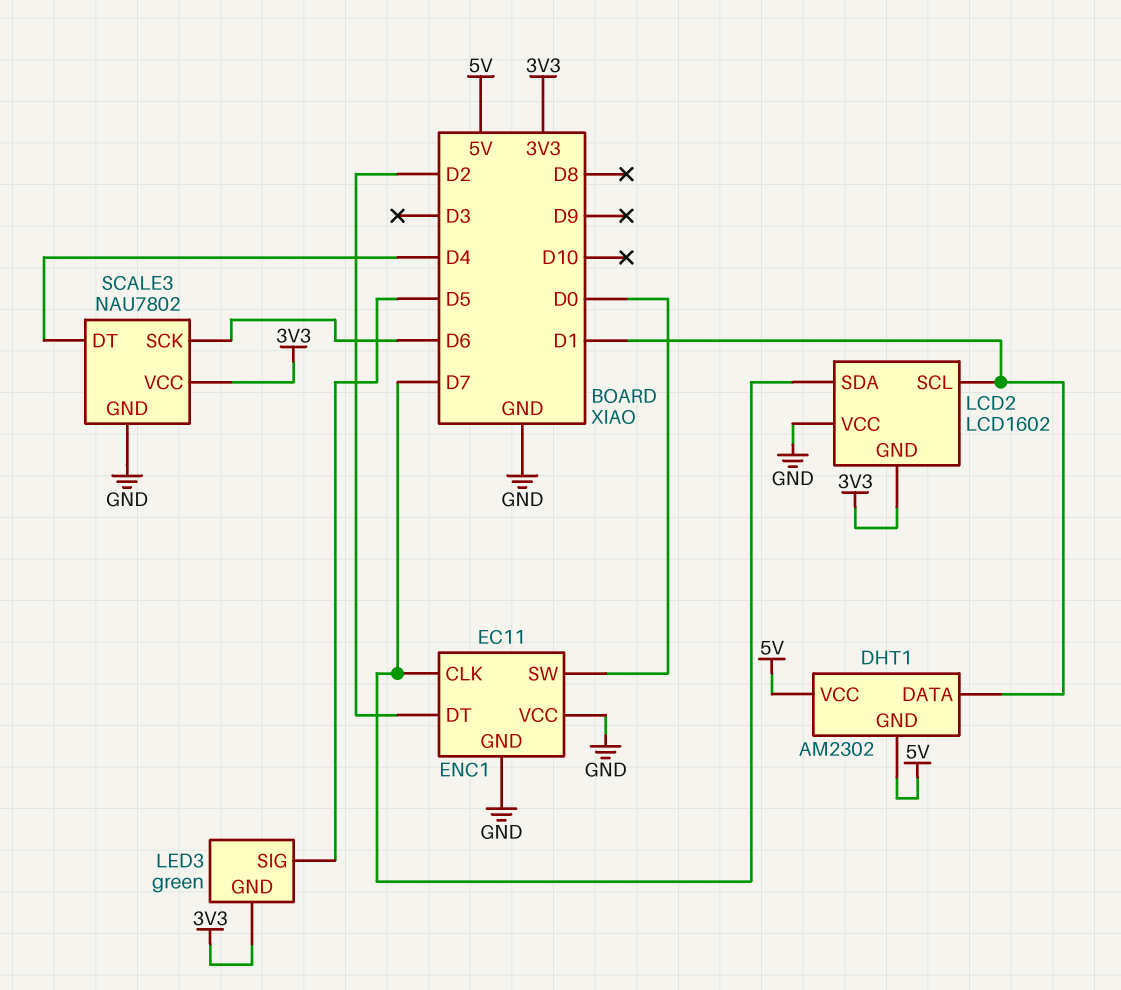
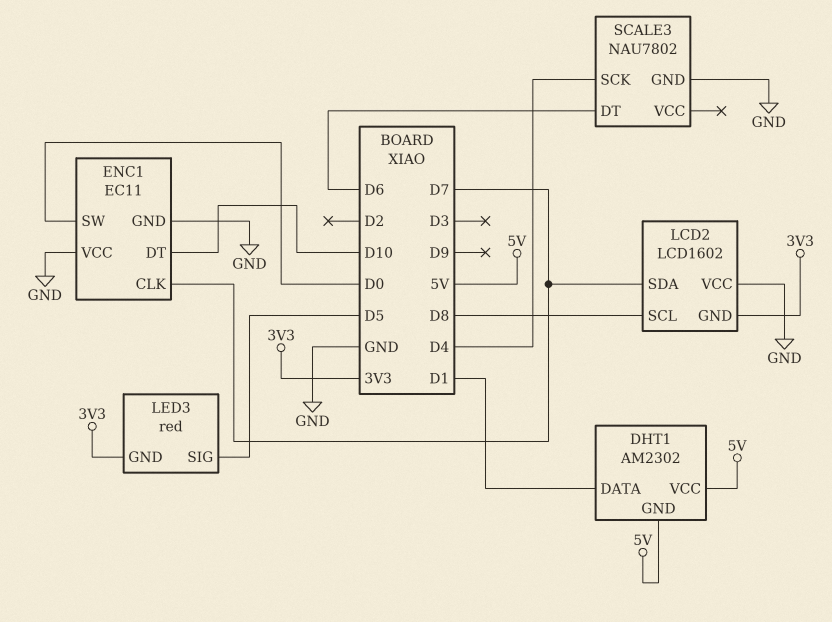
ENC1 pin DT: D2 -> D10
LCD2 pin SCL: D1 -> D8
LED3: green -> red
SCALE3 pin DT: D4 -> D6
SCALE3 pin SCK: D6 -> D4
SCALE3 pin VCC: 3V3 -> none

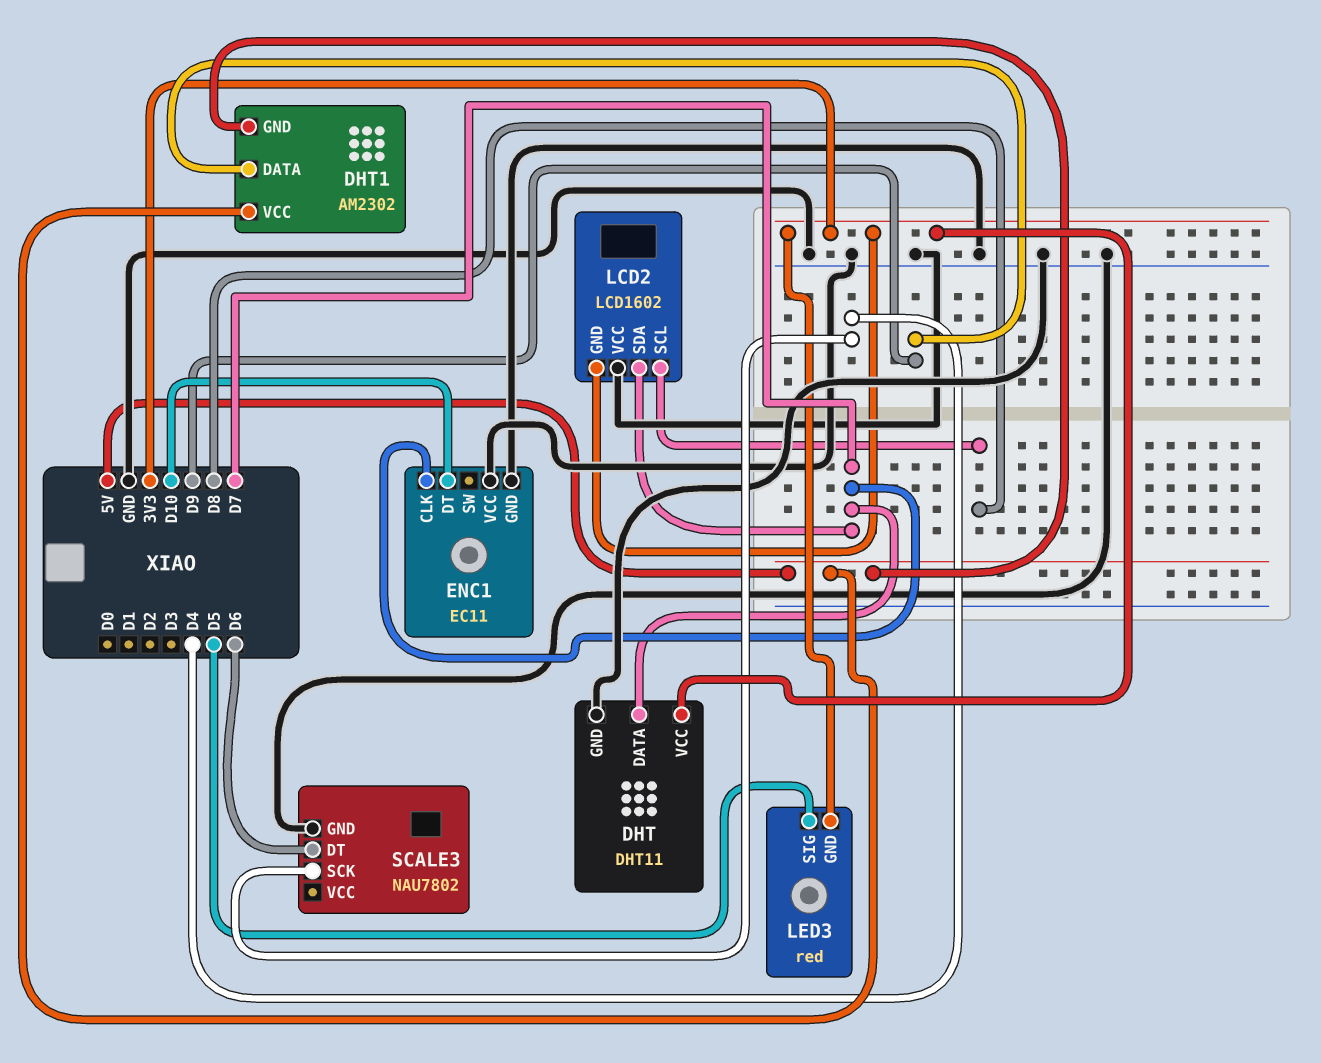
DHT: none -> DHT11
DHT pin DATA: none -> D7
DHT pin GND: none -> GND
DHT pin VCC: none -> 3V3
DHT1 pin DATA: D1 -> D9
ENC1 pin SW: D0 -> none

